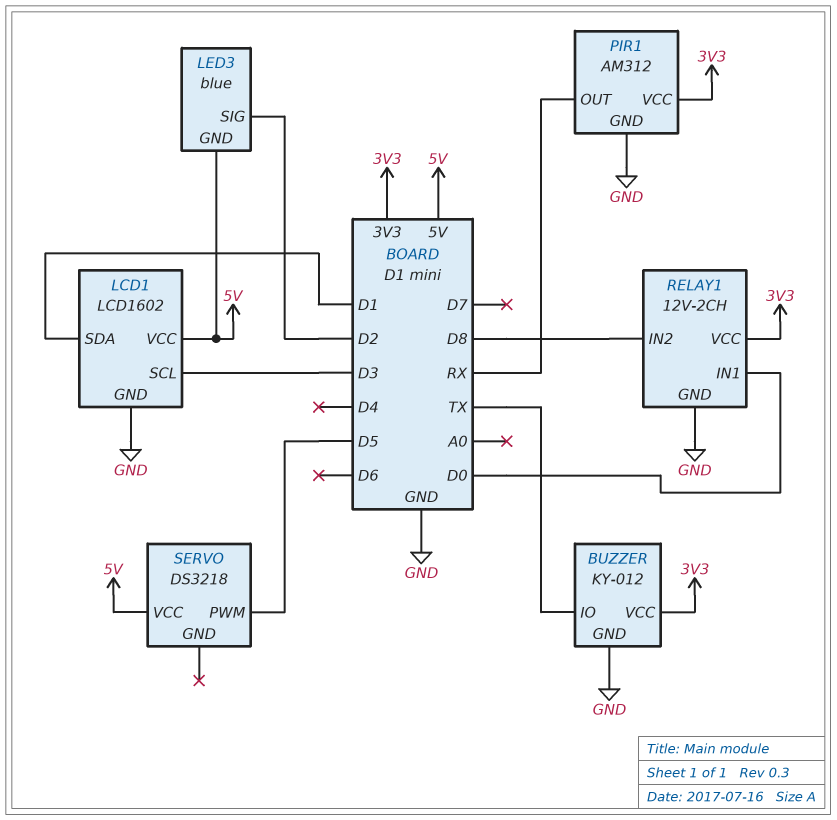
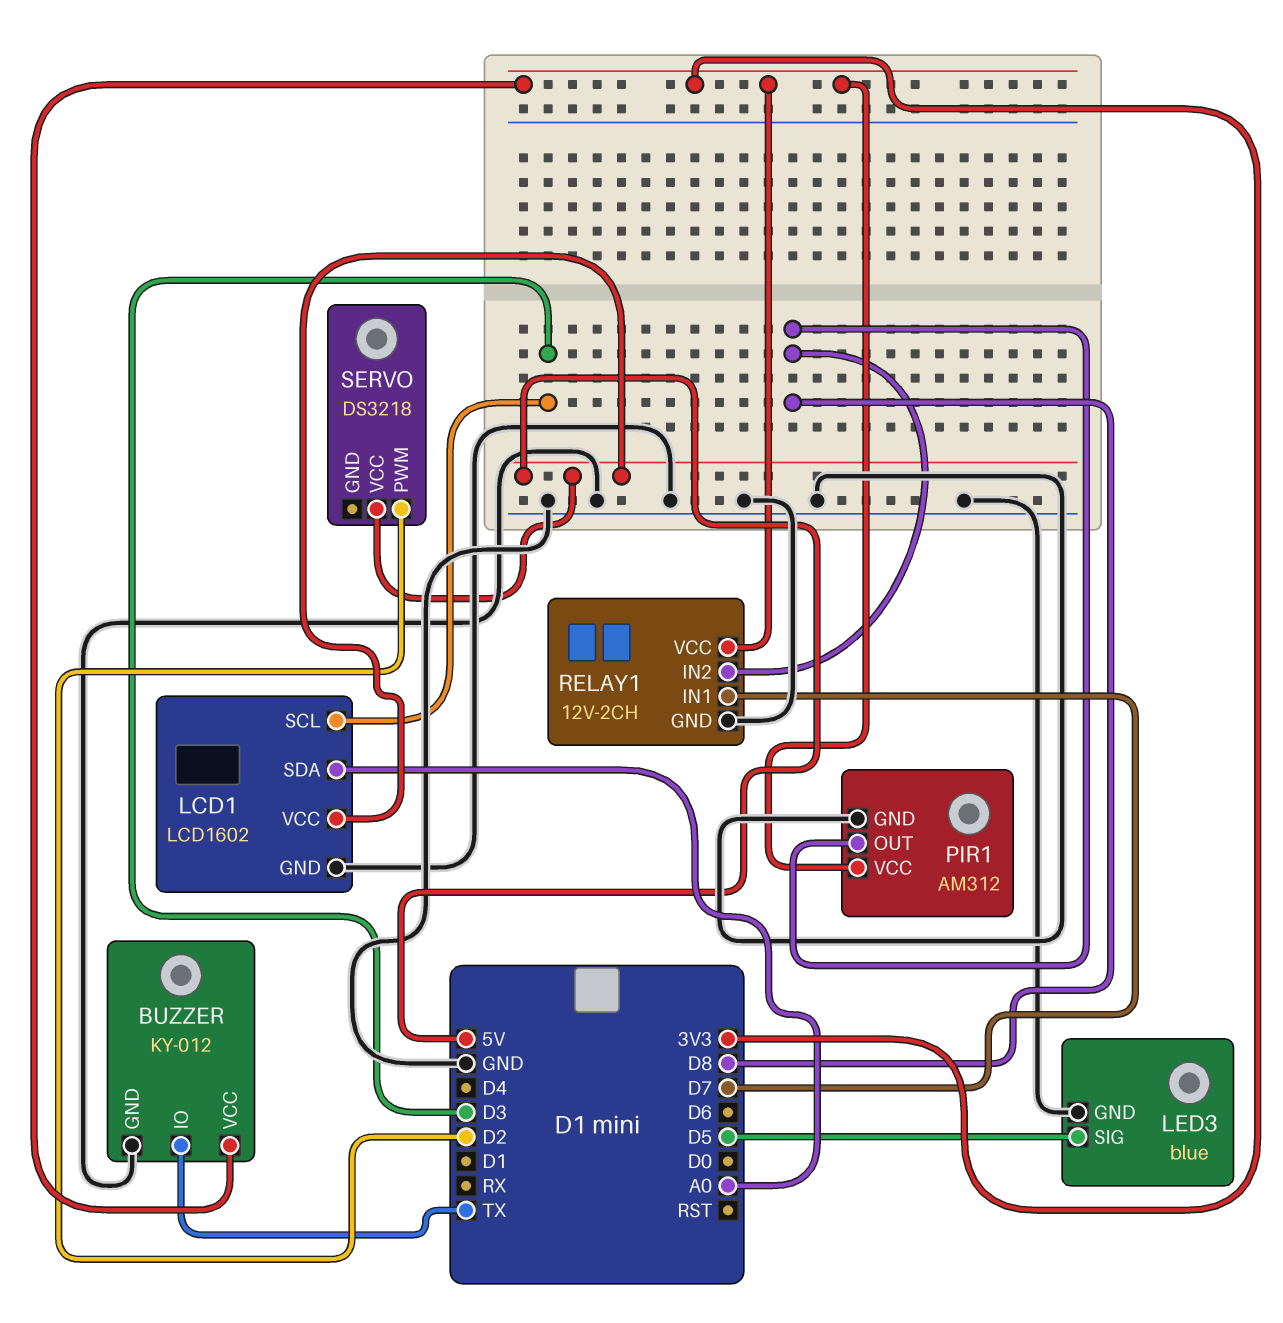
LCD1 pin SDA: D1 -> A0
LED3 pin GND: 5V -> GND
LED3 pin SIG: D2 -> D5
PIR1 pin OUT: RX -> D8
RELAY1 pin IN1: D0 -> D7
SERVO pin PWM: D5 -> D2

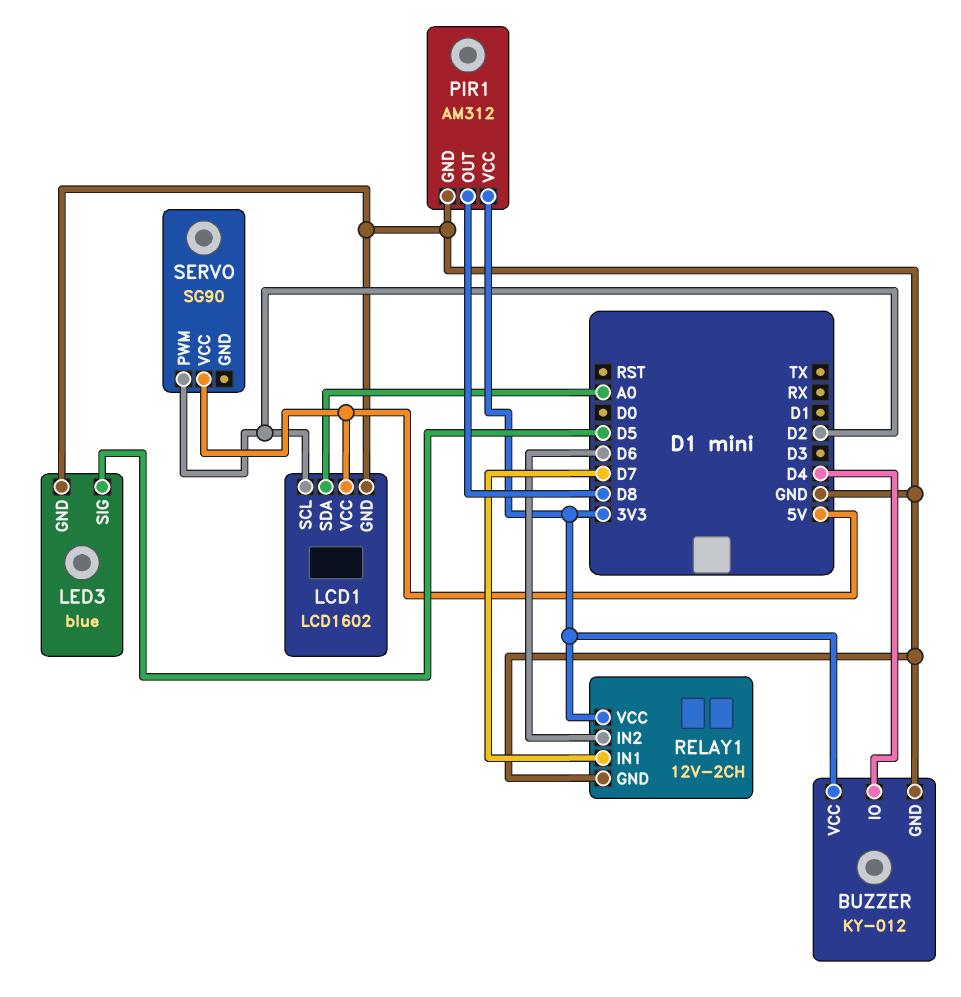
BUZZER pin IO: TX -> D4
LCD1 pin SCL: D3 -> D2
RELAY1 pin IN2: D8 -> D6
SERVO: DS3218 -> SG90

